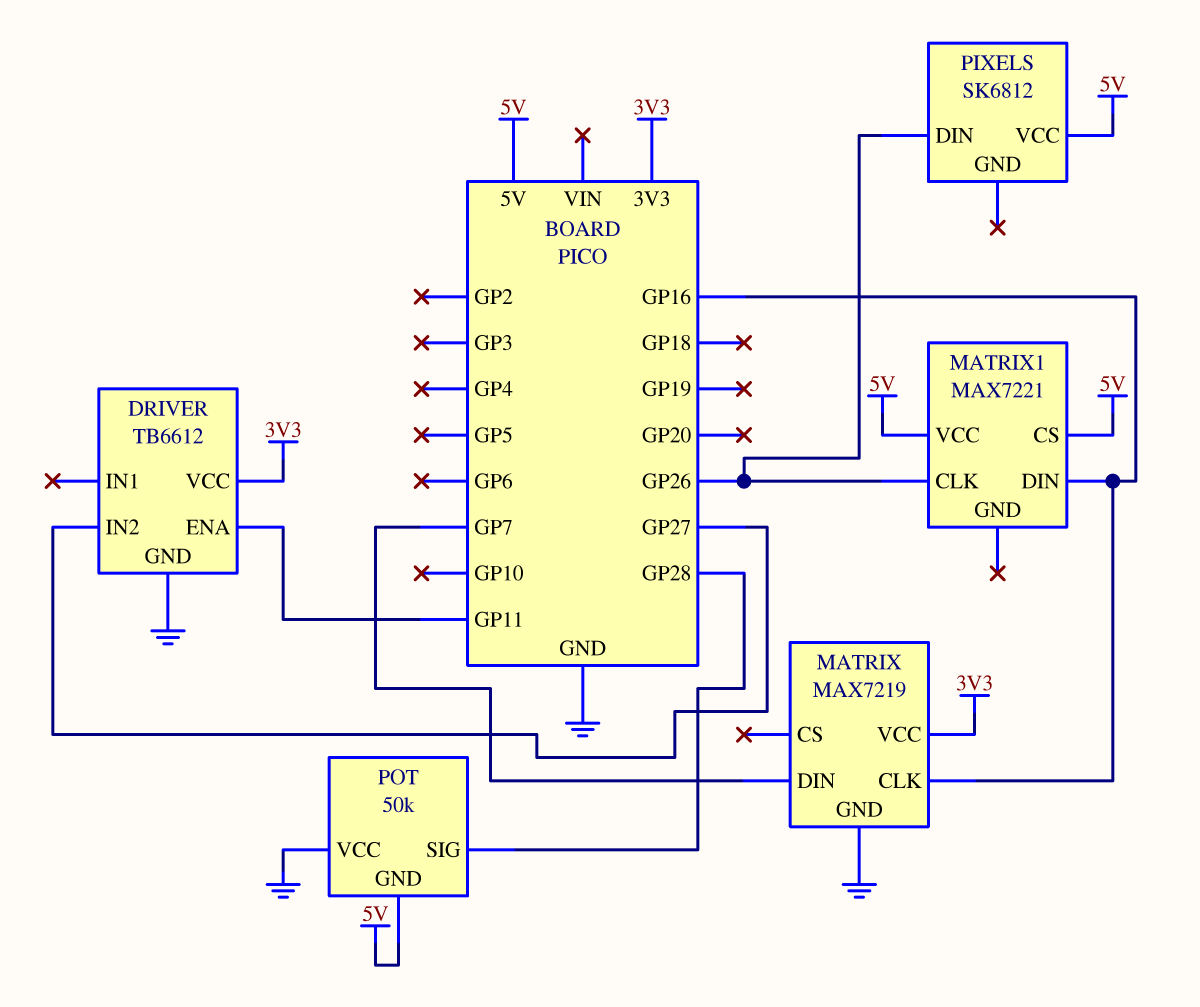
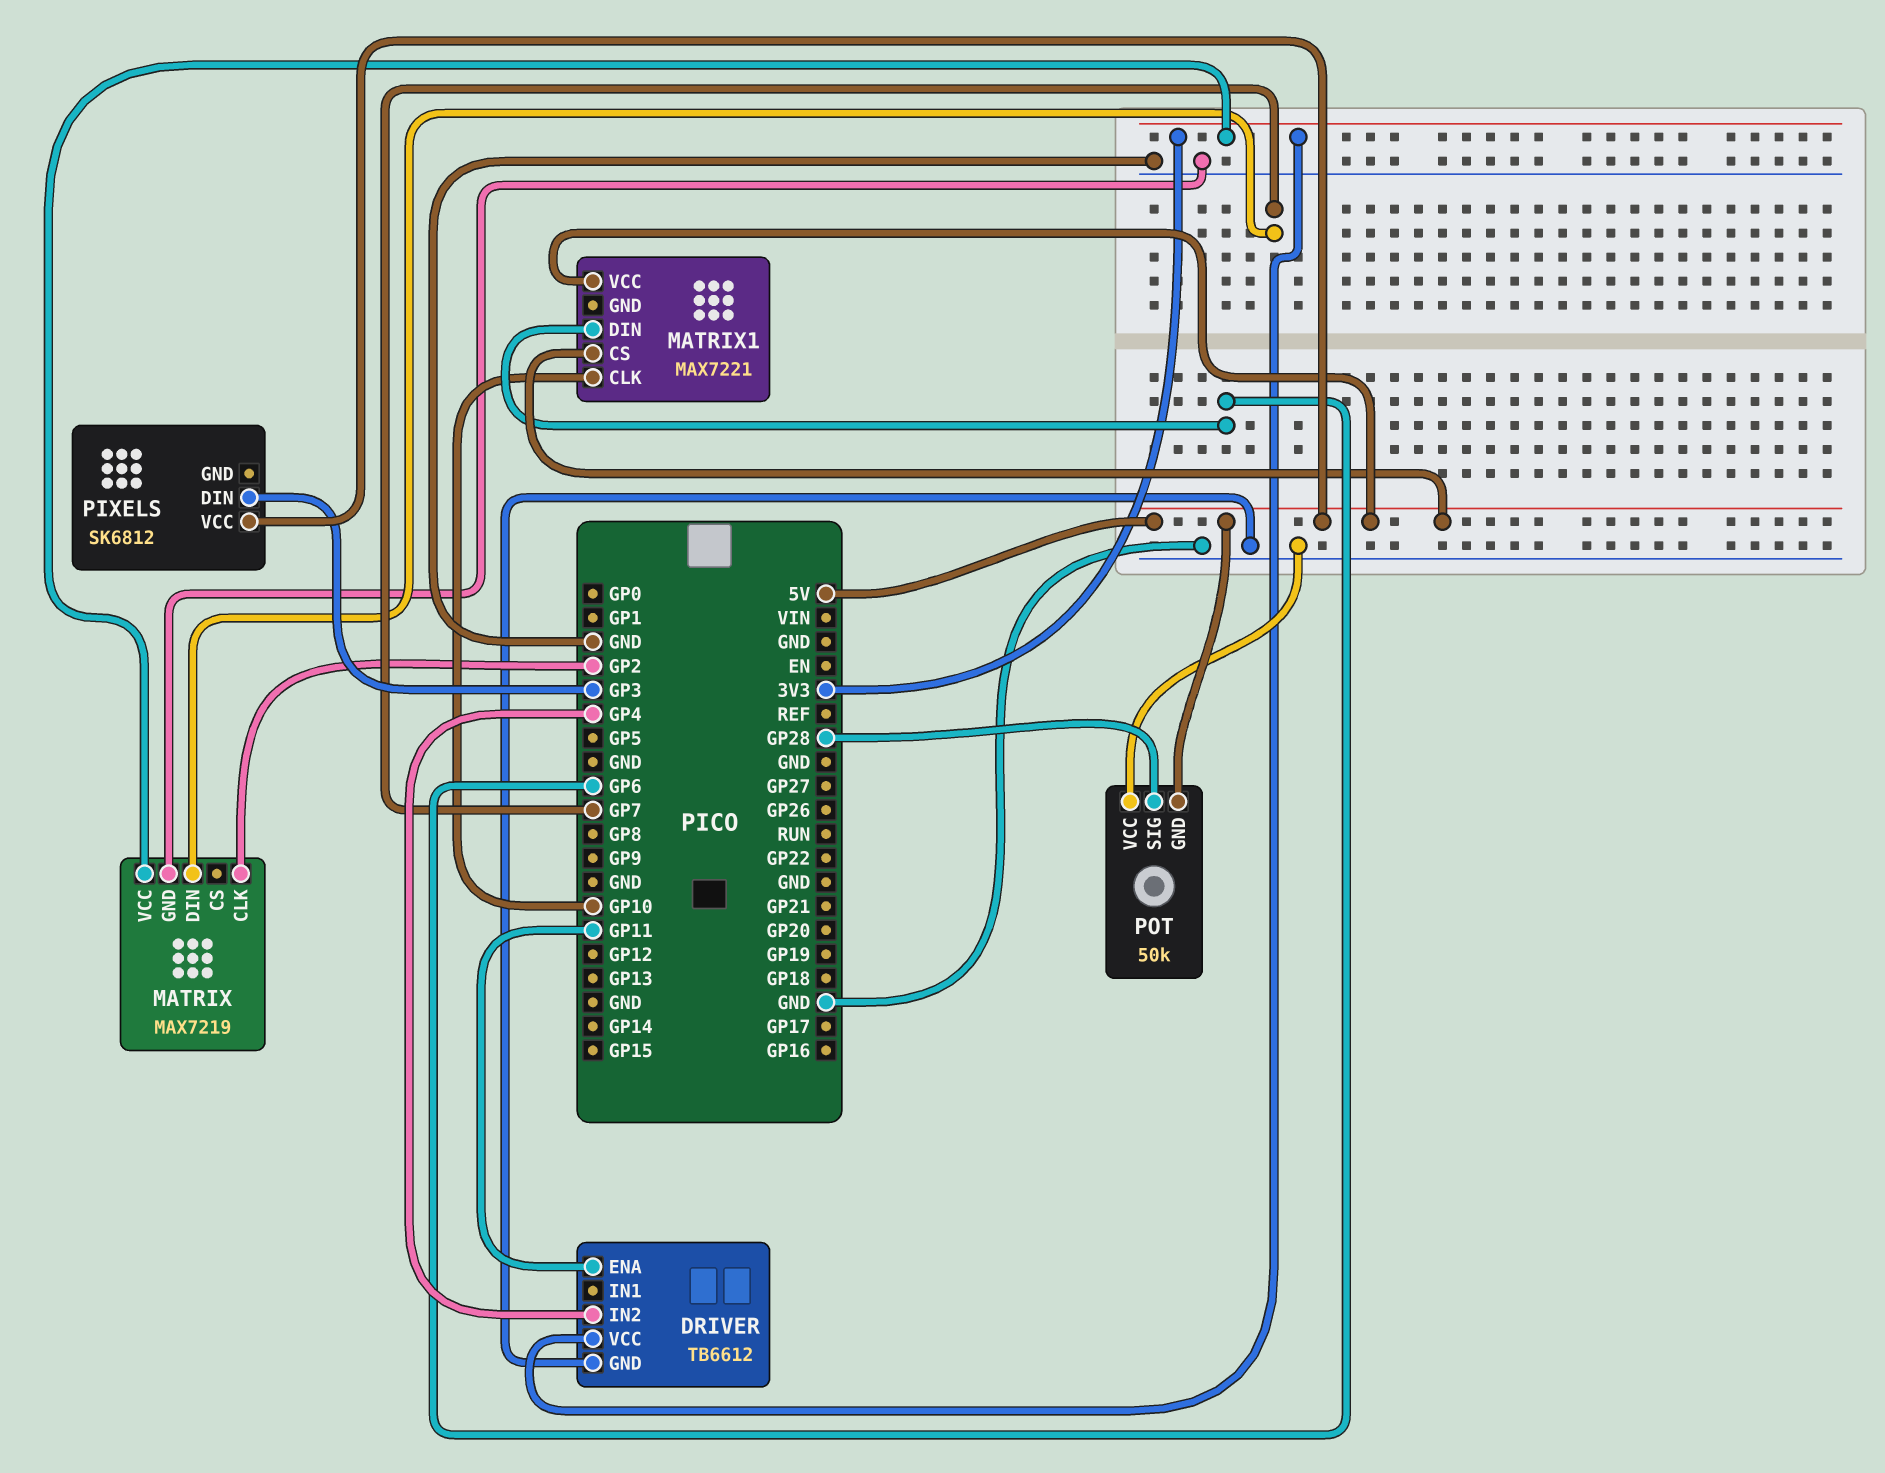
DRIVER pin IN2: GP27 -> GP4
MATRIX pin CLK: GP16 -> GP2
MATRIX1 pin CLK: GP26 -> GP10
MATRIX1 pin DIN: GP16 -> GP6
PIXELS pin DIN: GP26 -> GP3

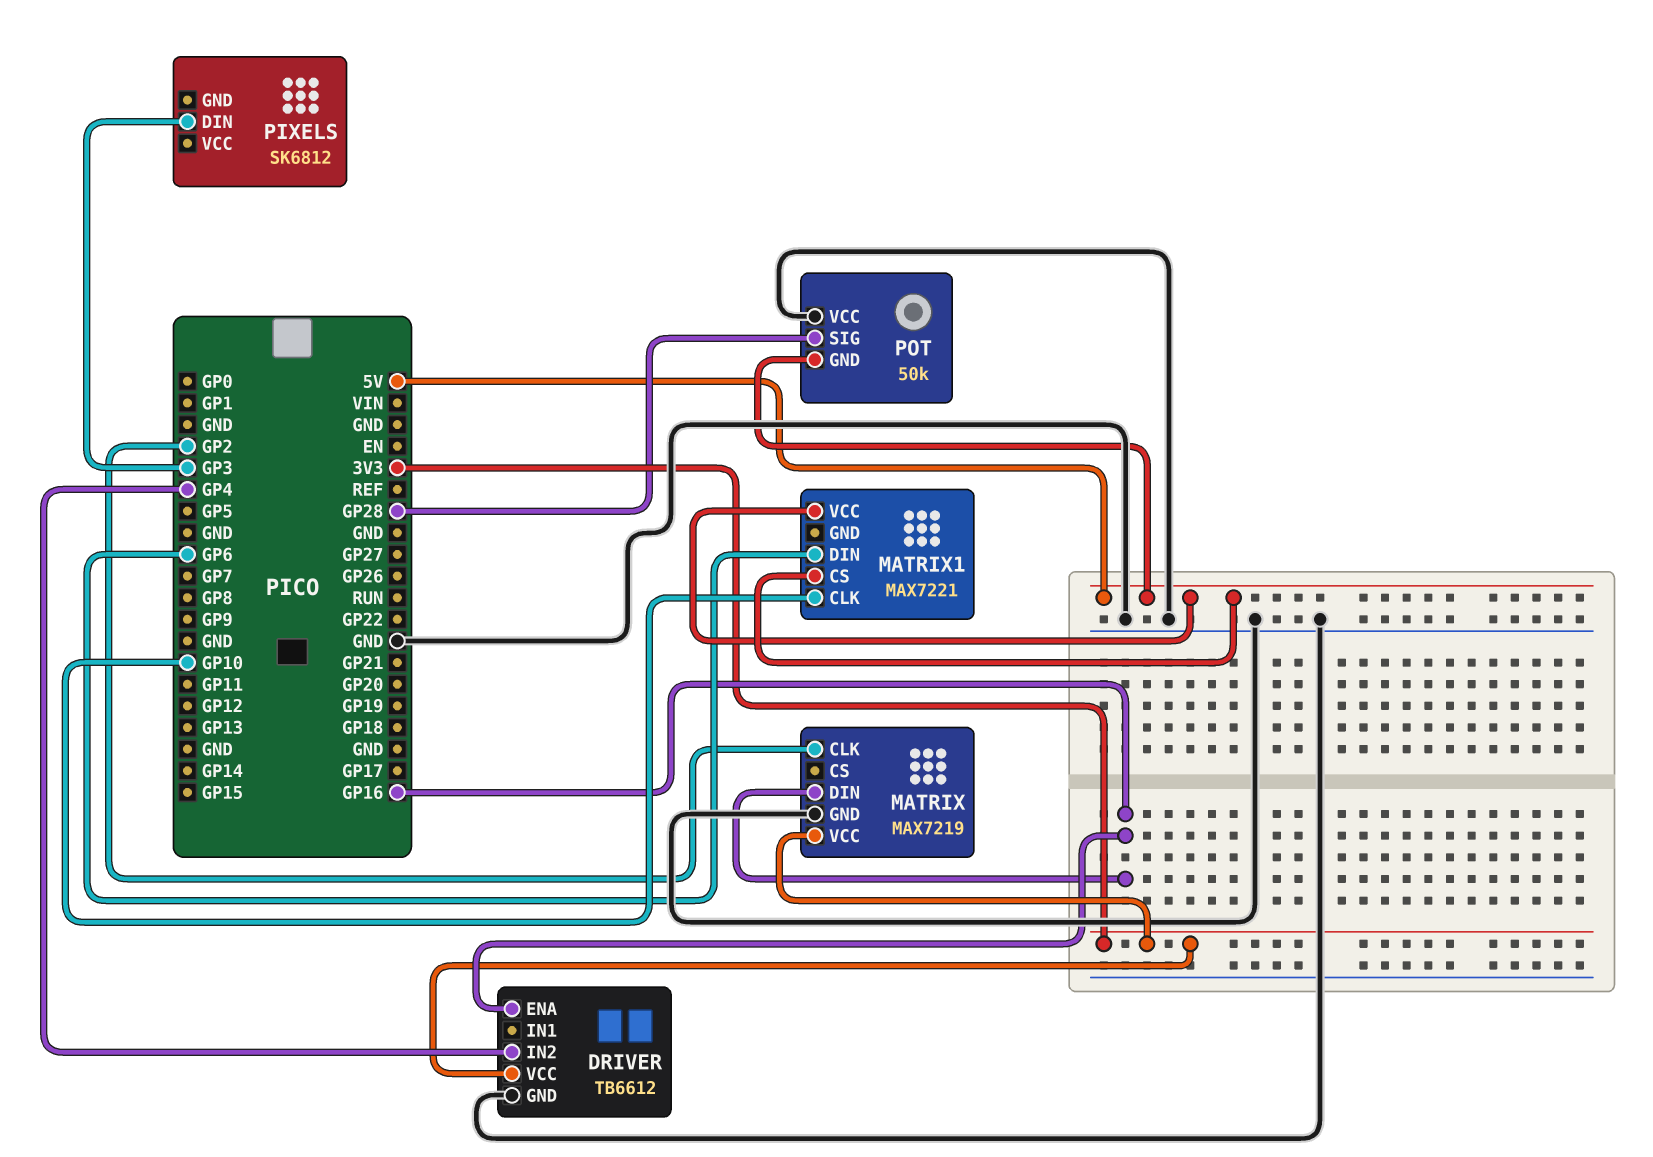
DRIVER pin ENA: GP11 -> GP16
MATRIX pin DIN: GP7 -> GP16
PIXELS pin VCC: 5V -> none

